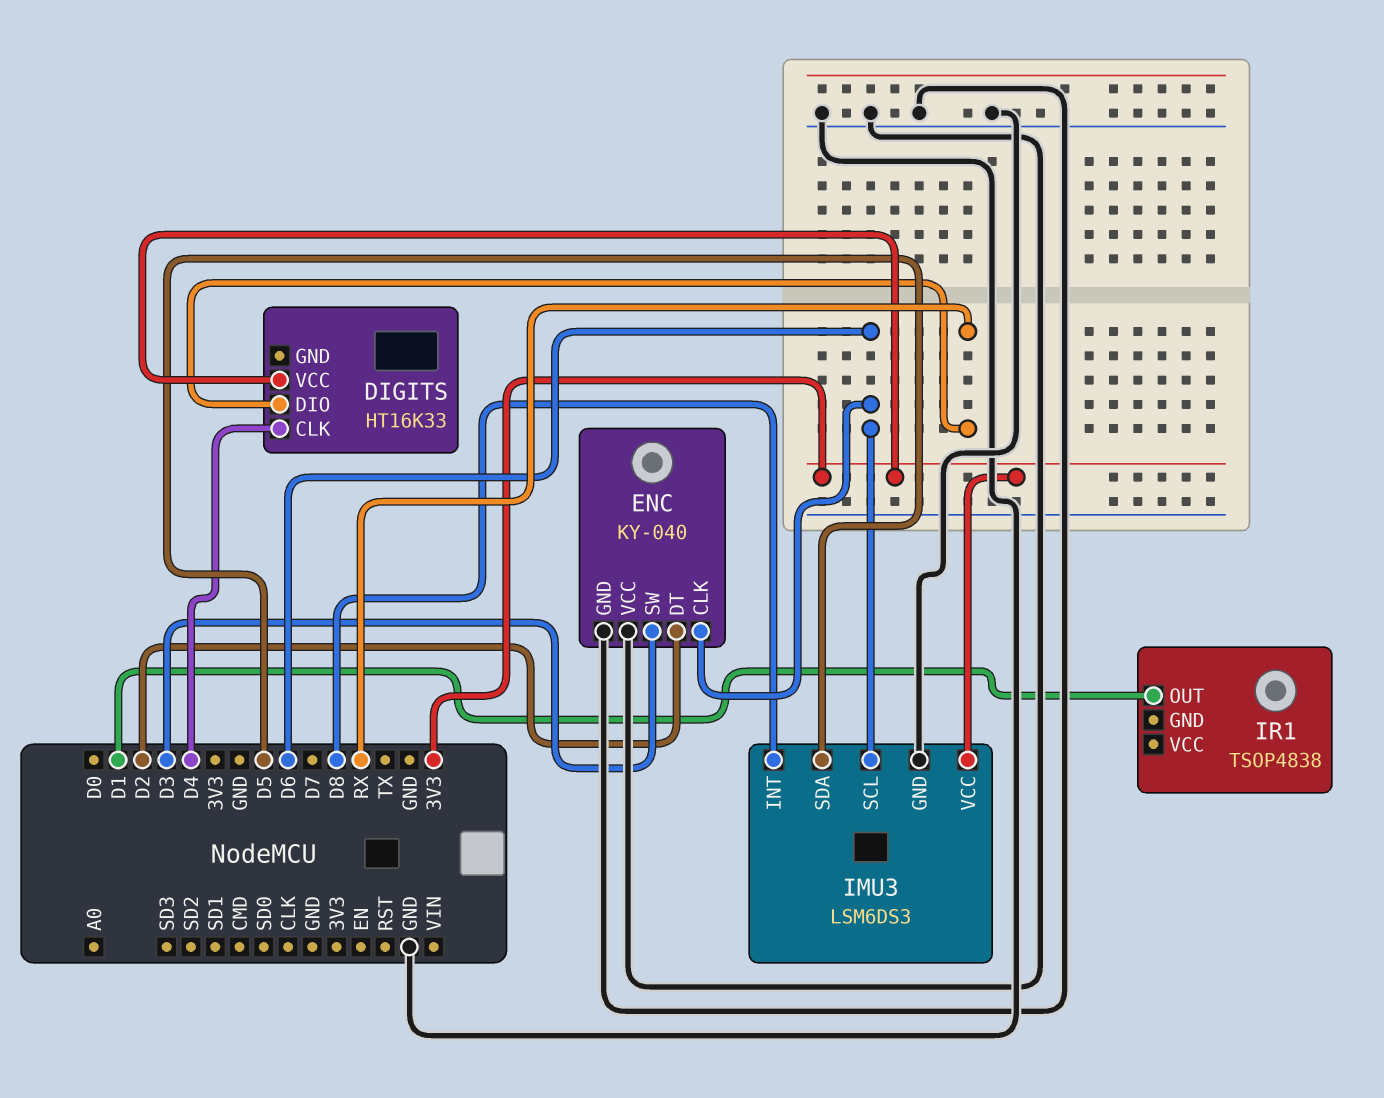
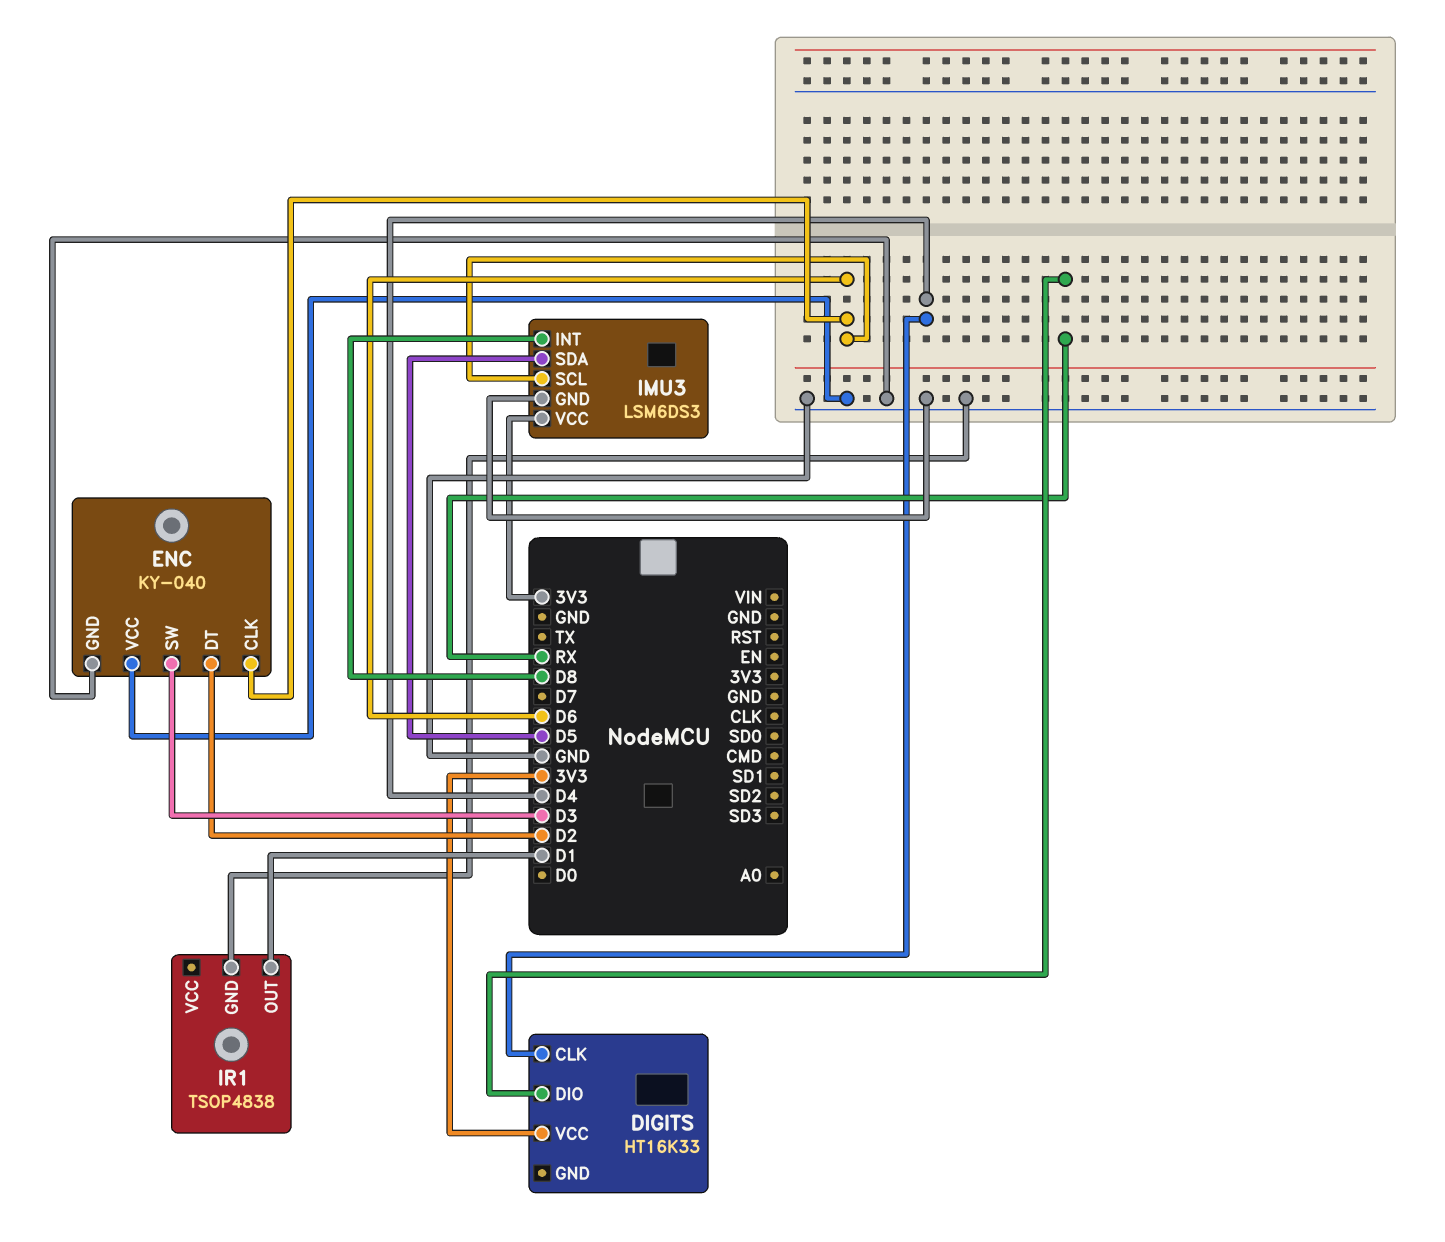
IR1 pin GND: none -> GND

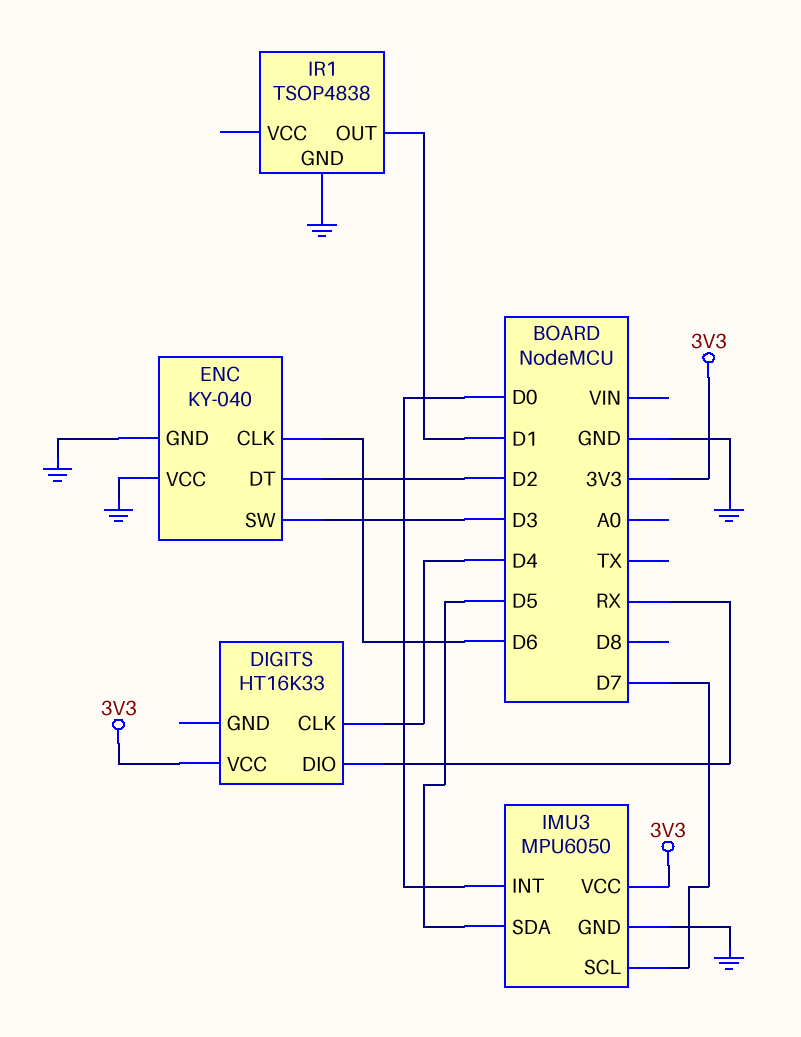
IMU3: LSM6DS3 -> MPU6050
IMU3 pin INT: D8 -> D0
IMU3 pin SCL: D6 -> D7

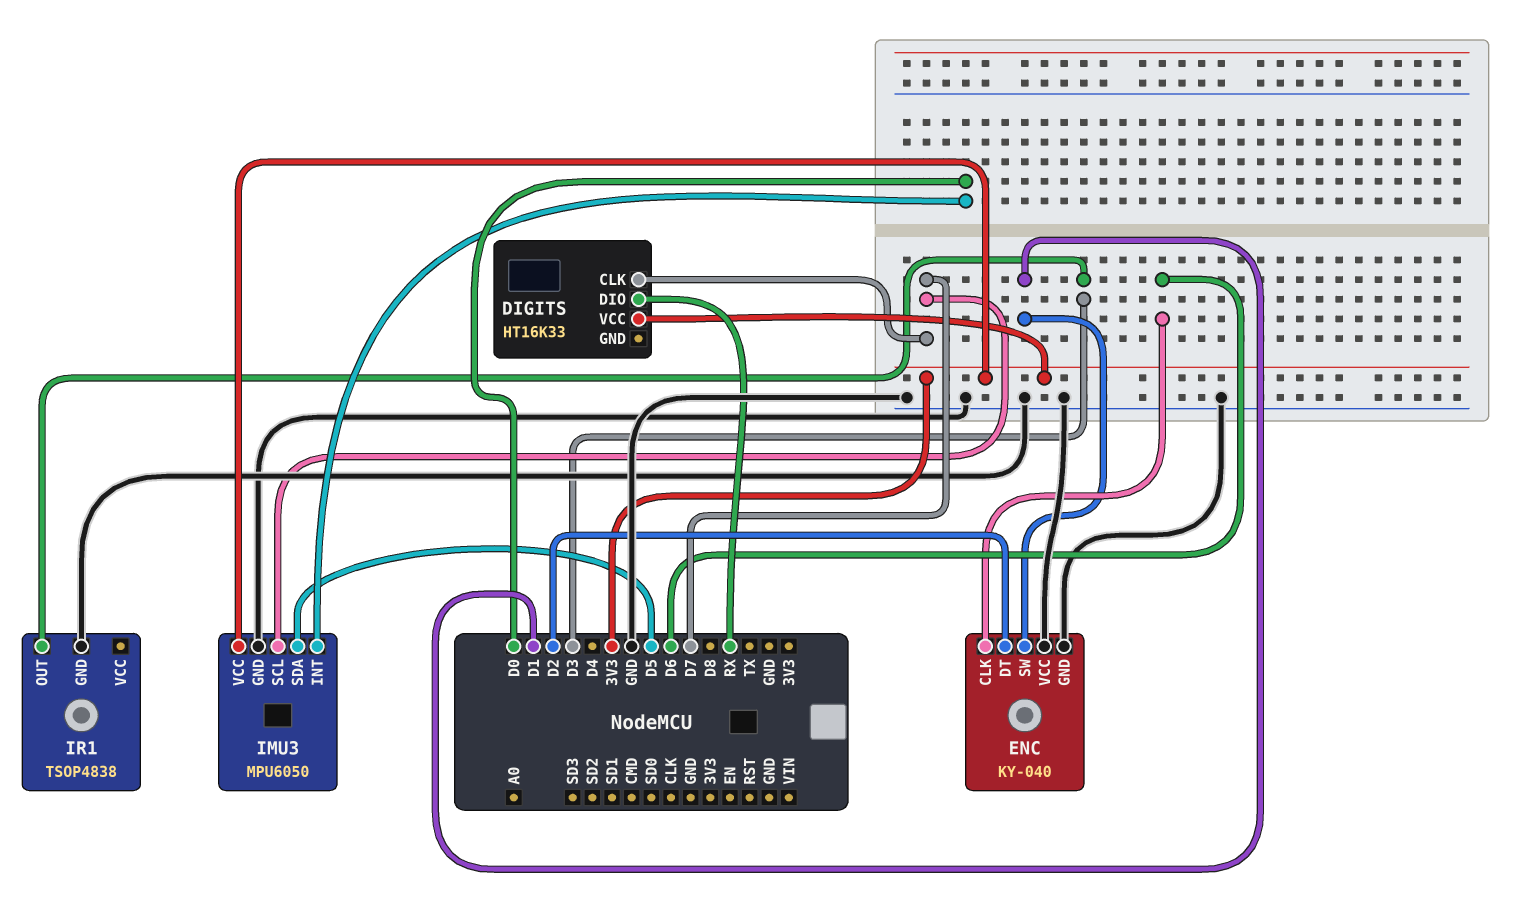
DIGITS pin CLK: D4 -> D7
ENC pin SW: D3 -> D1
IR1 pin OUT: D1 -> D3

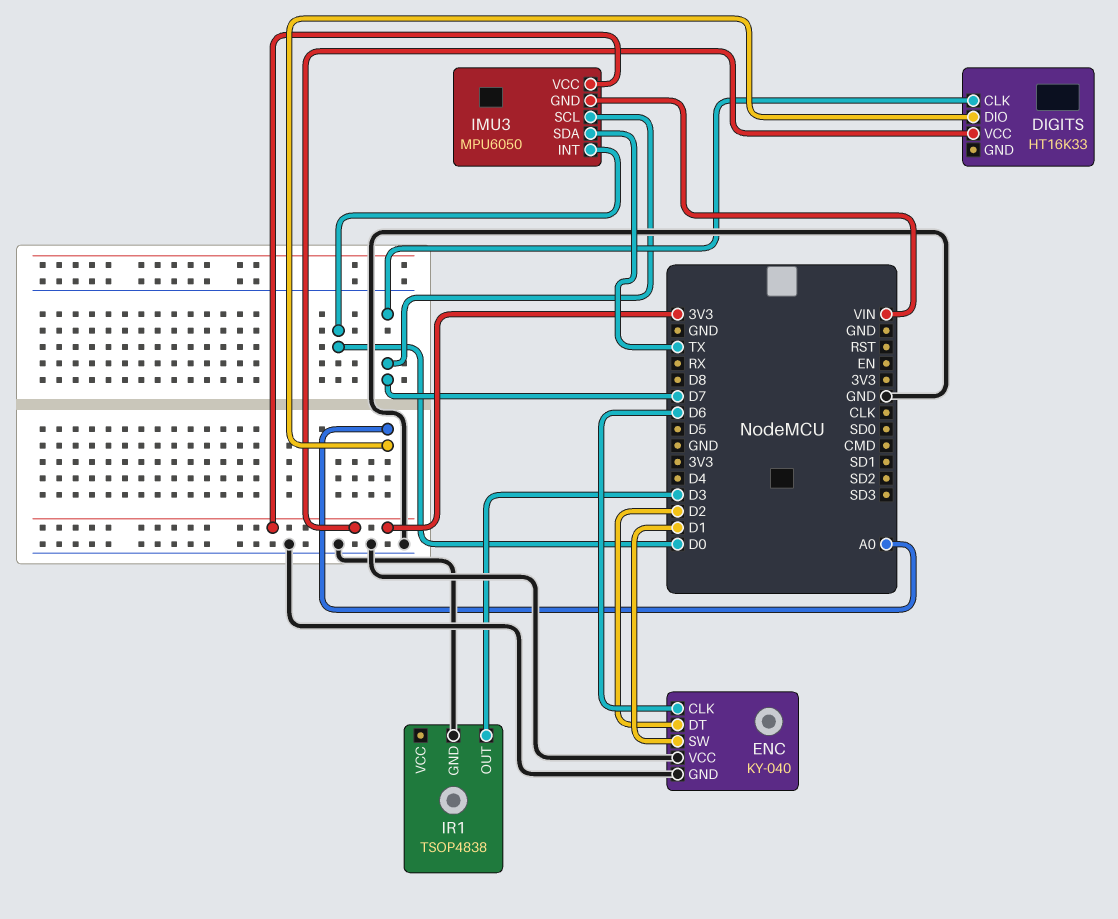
DIGITS pin DIO: RX -> A0
IMU3 pin GND: GND -> VIN
IMU3 pin SDA: D5 -> TX

